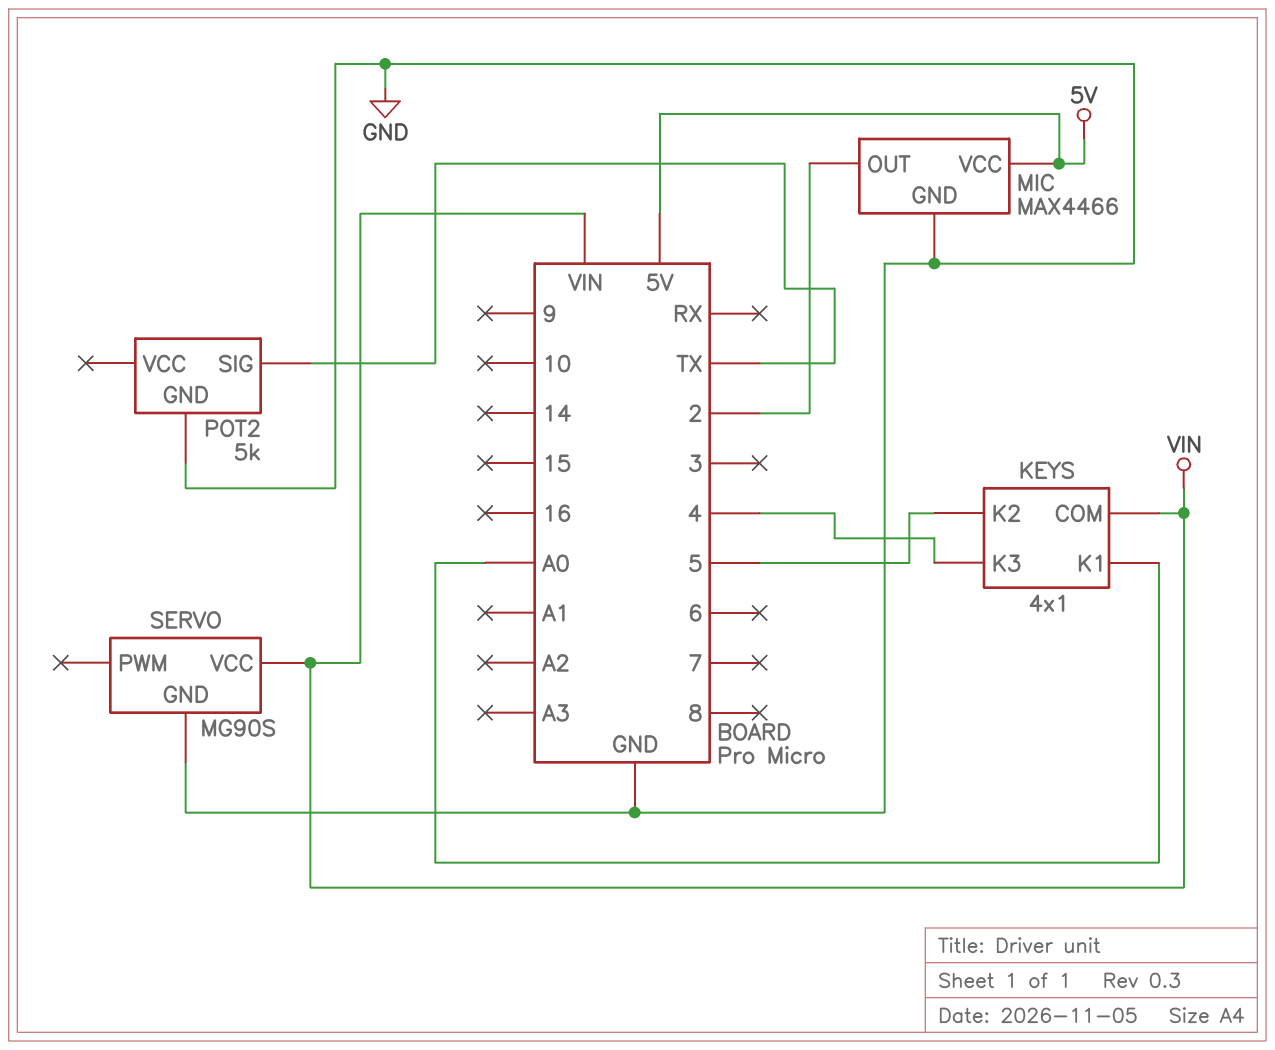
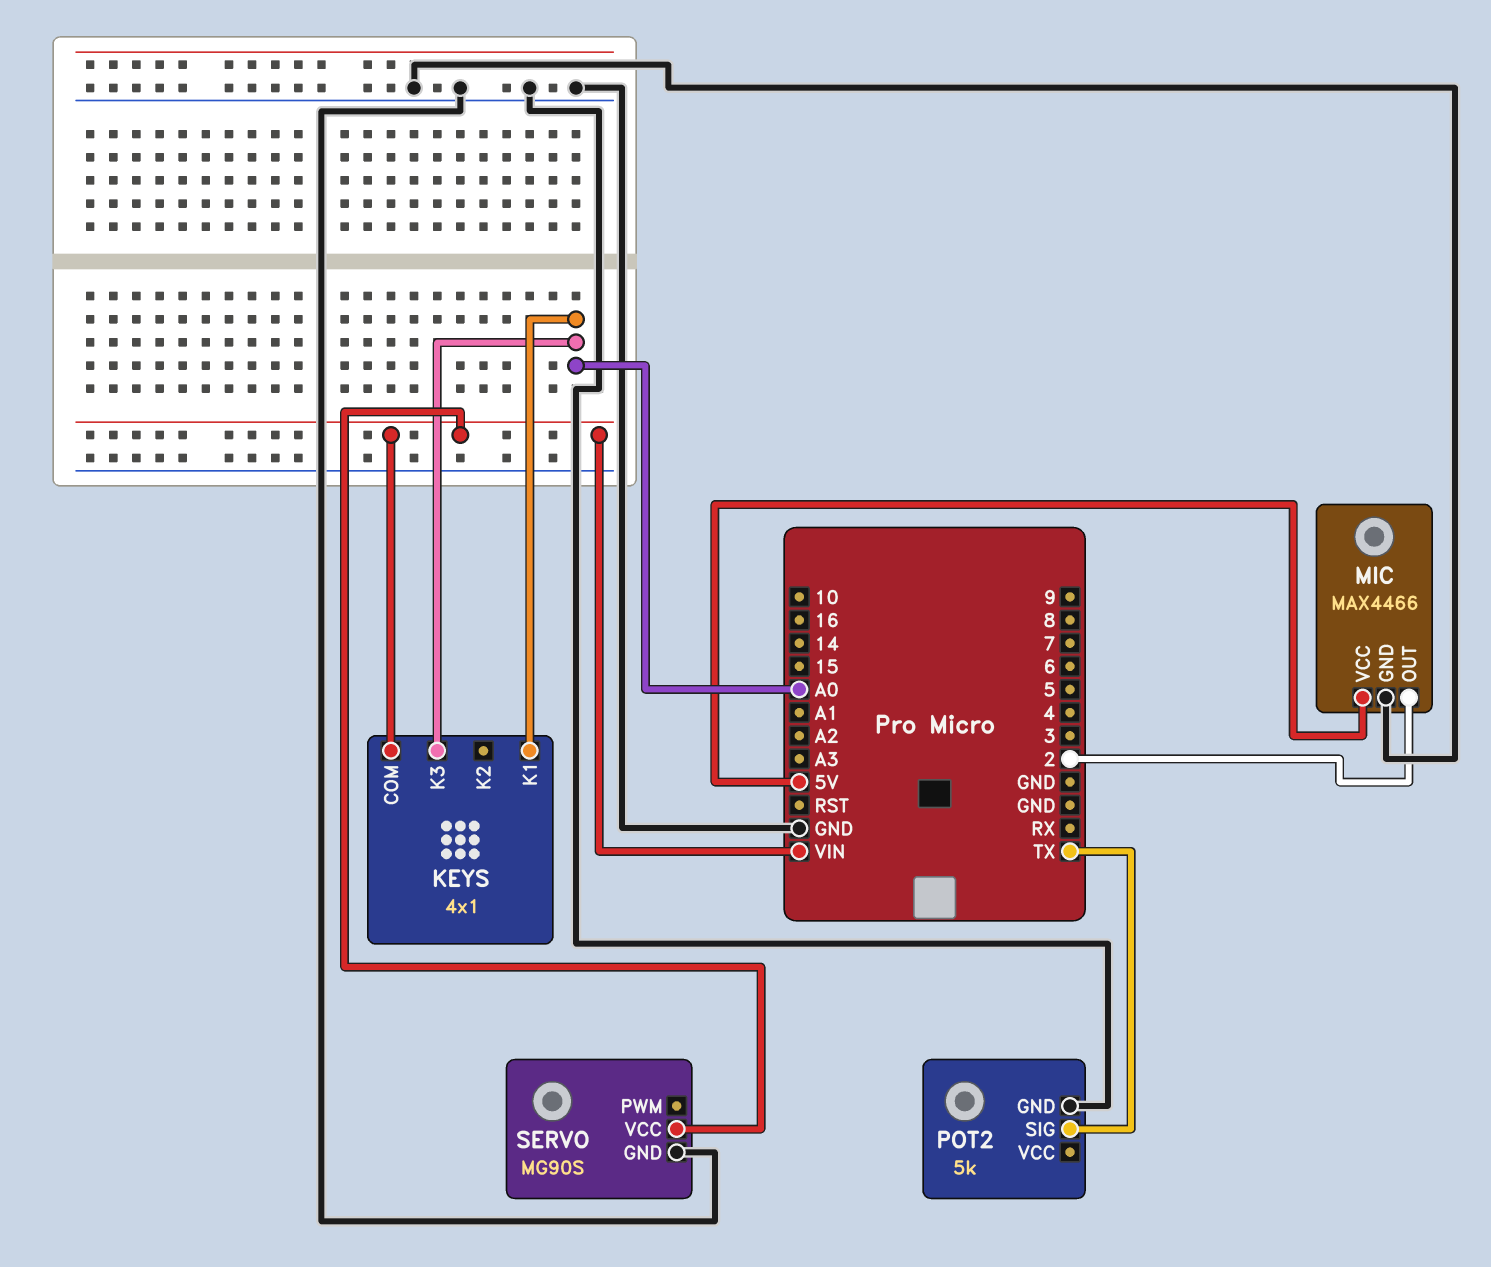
KEYS pin K2: 5 -> none
KEYS pin K3: 4 -> A0

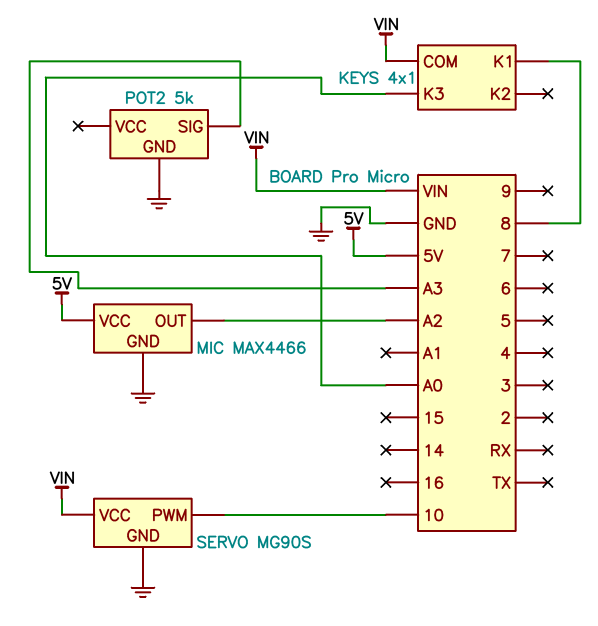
KEYS pin K1: A0 -> 8
MIC pin OUT: 2 -> A2
POT2 pin SIG: TX -> A3
SERVO pin PWM: none -> 10

